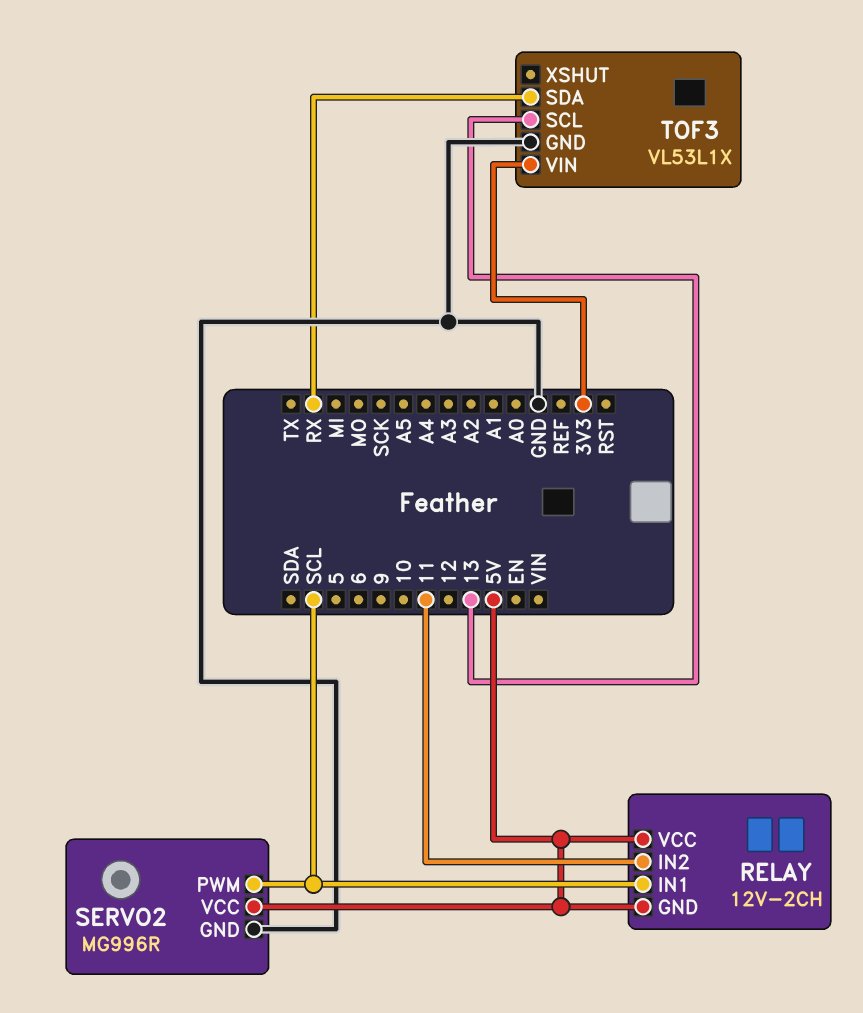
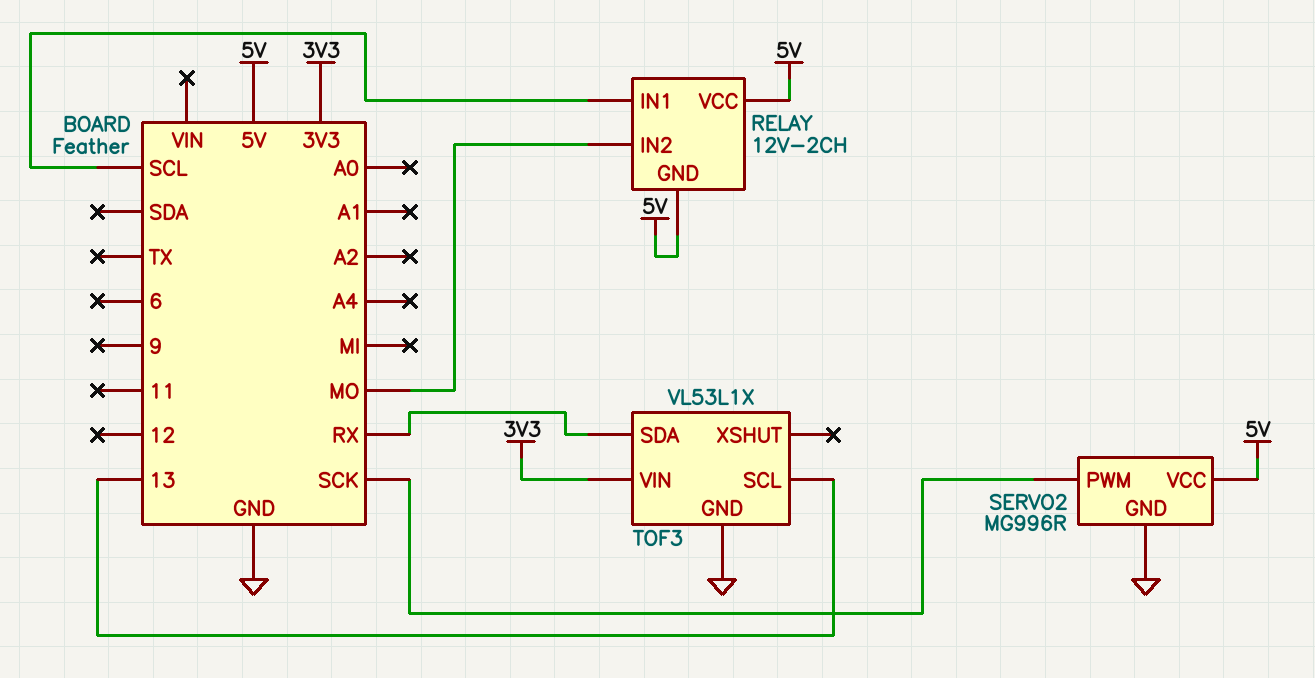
RELAY pin IN2: 11 -> MO
SERVO2 pin PWM: SCL -> SCK

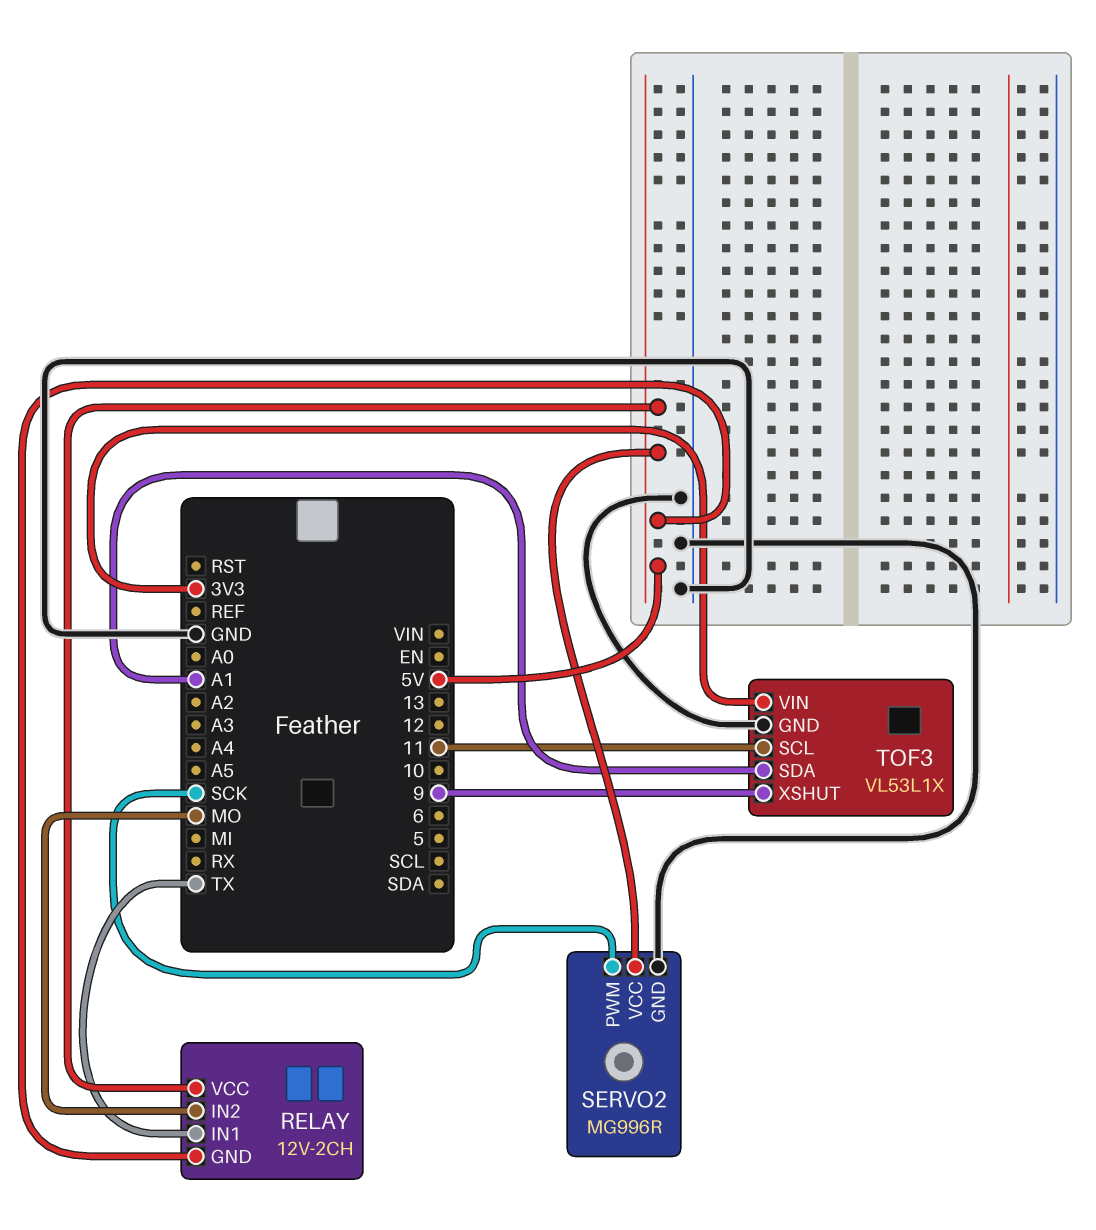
RELAY pin IN1: SCL -> TX
TOF3 pin SCL: 13 -> 11
TOF3 pin SDA: RX -> A1
TOF3 pin XSHUT: none -> 9

